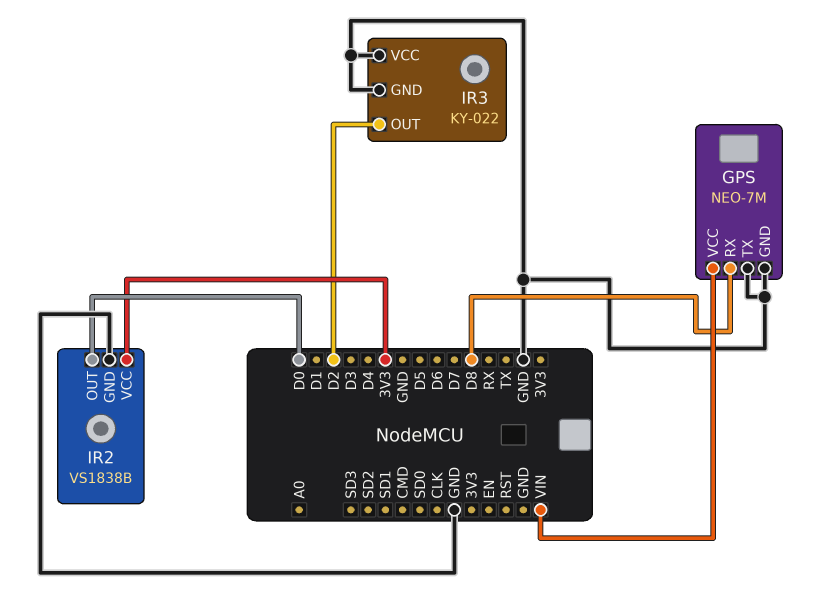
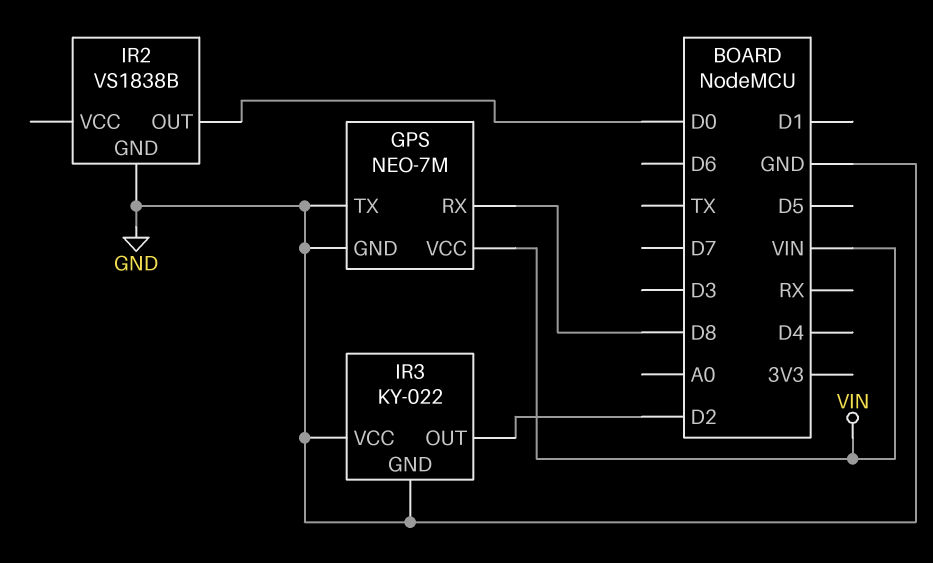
IR2 pin VCC: 3V3 -> none

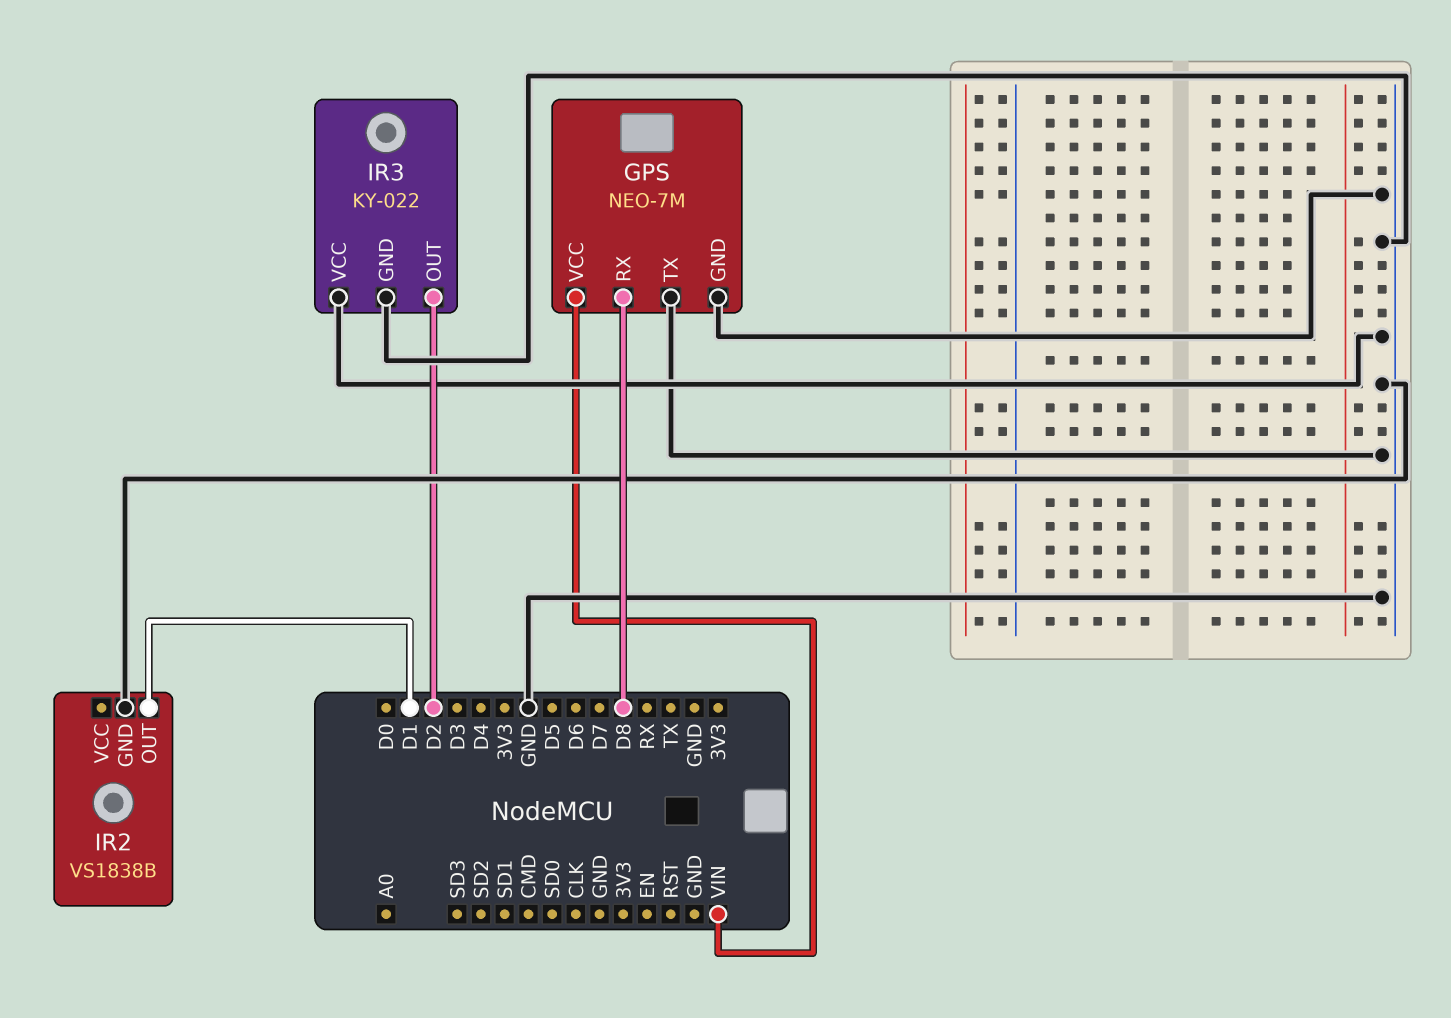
IR2 pin OUT: D0 -> D1

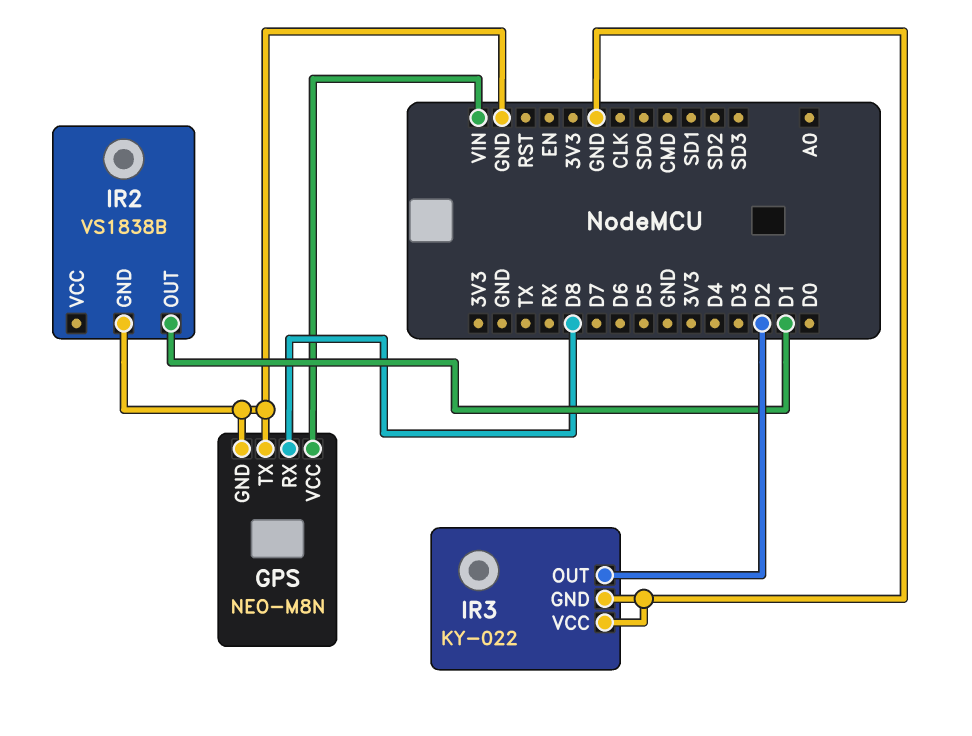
GPS: NEO-7M -> NEO-M8N

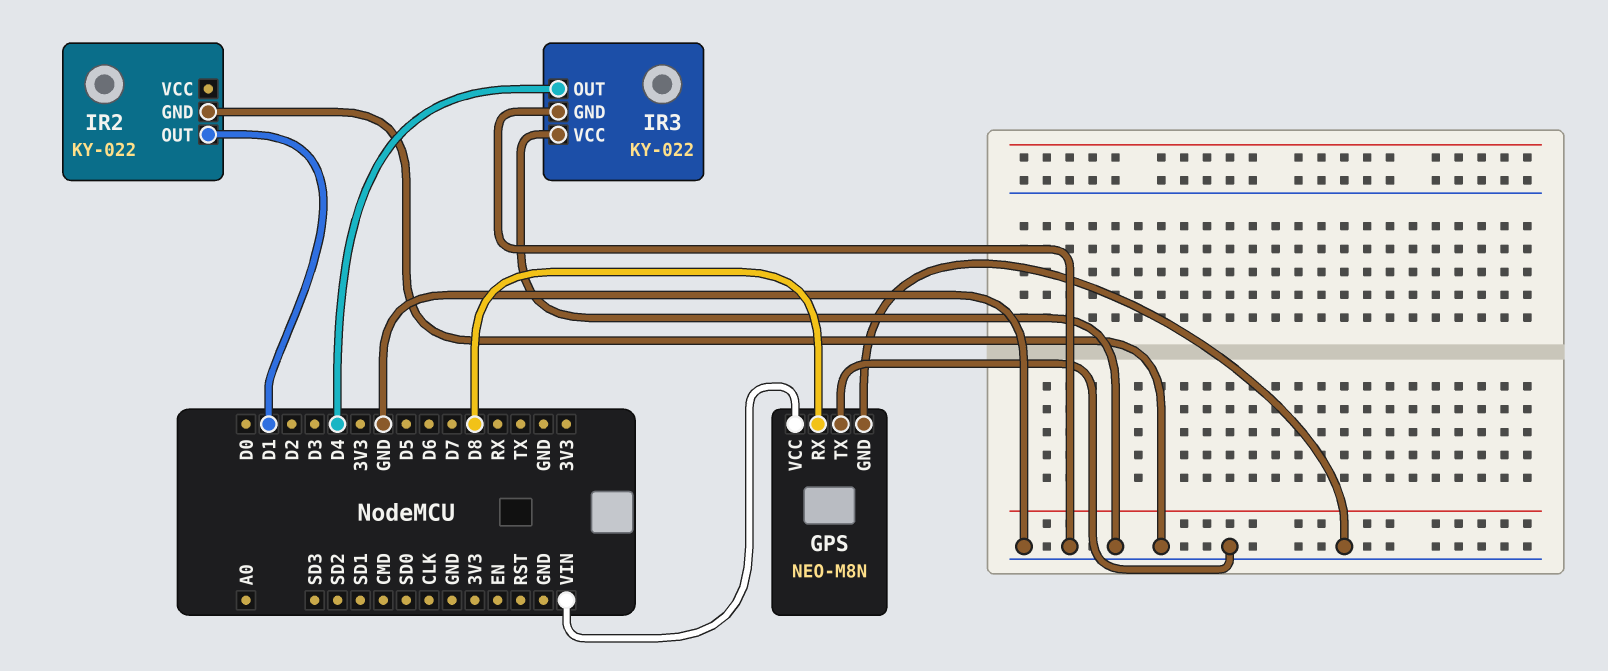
IR2: VS1838B -> KY-022
IR3 pin OUT: D2 -> D4

